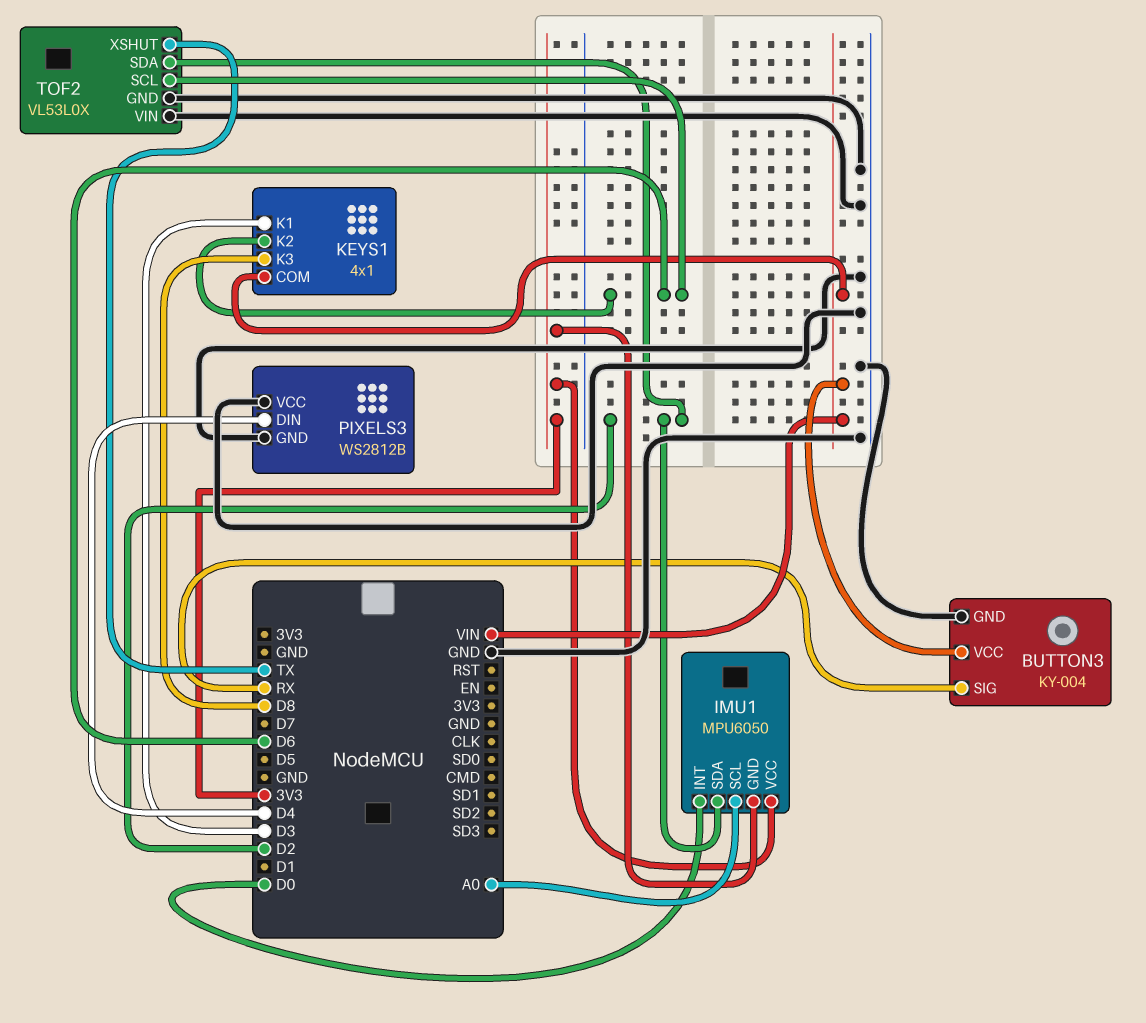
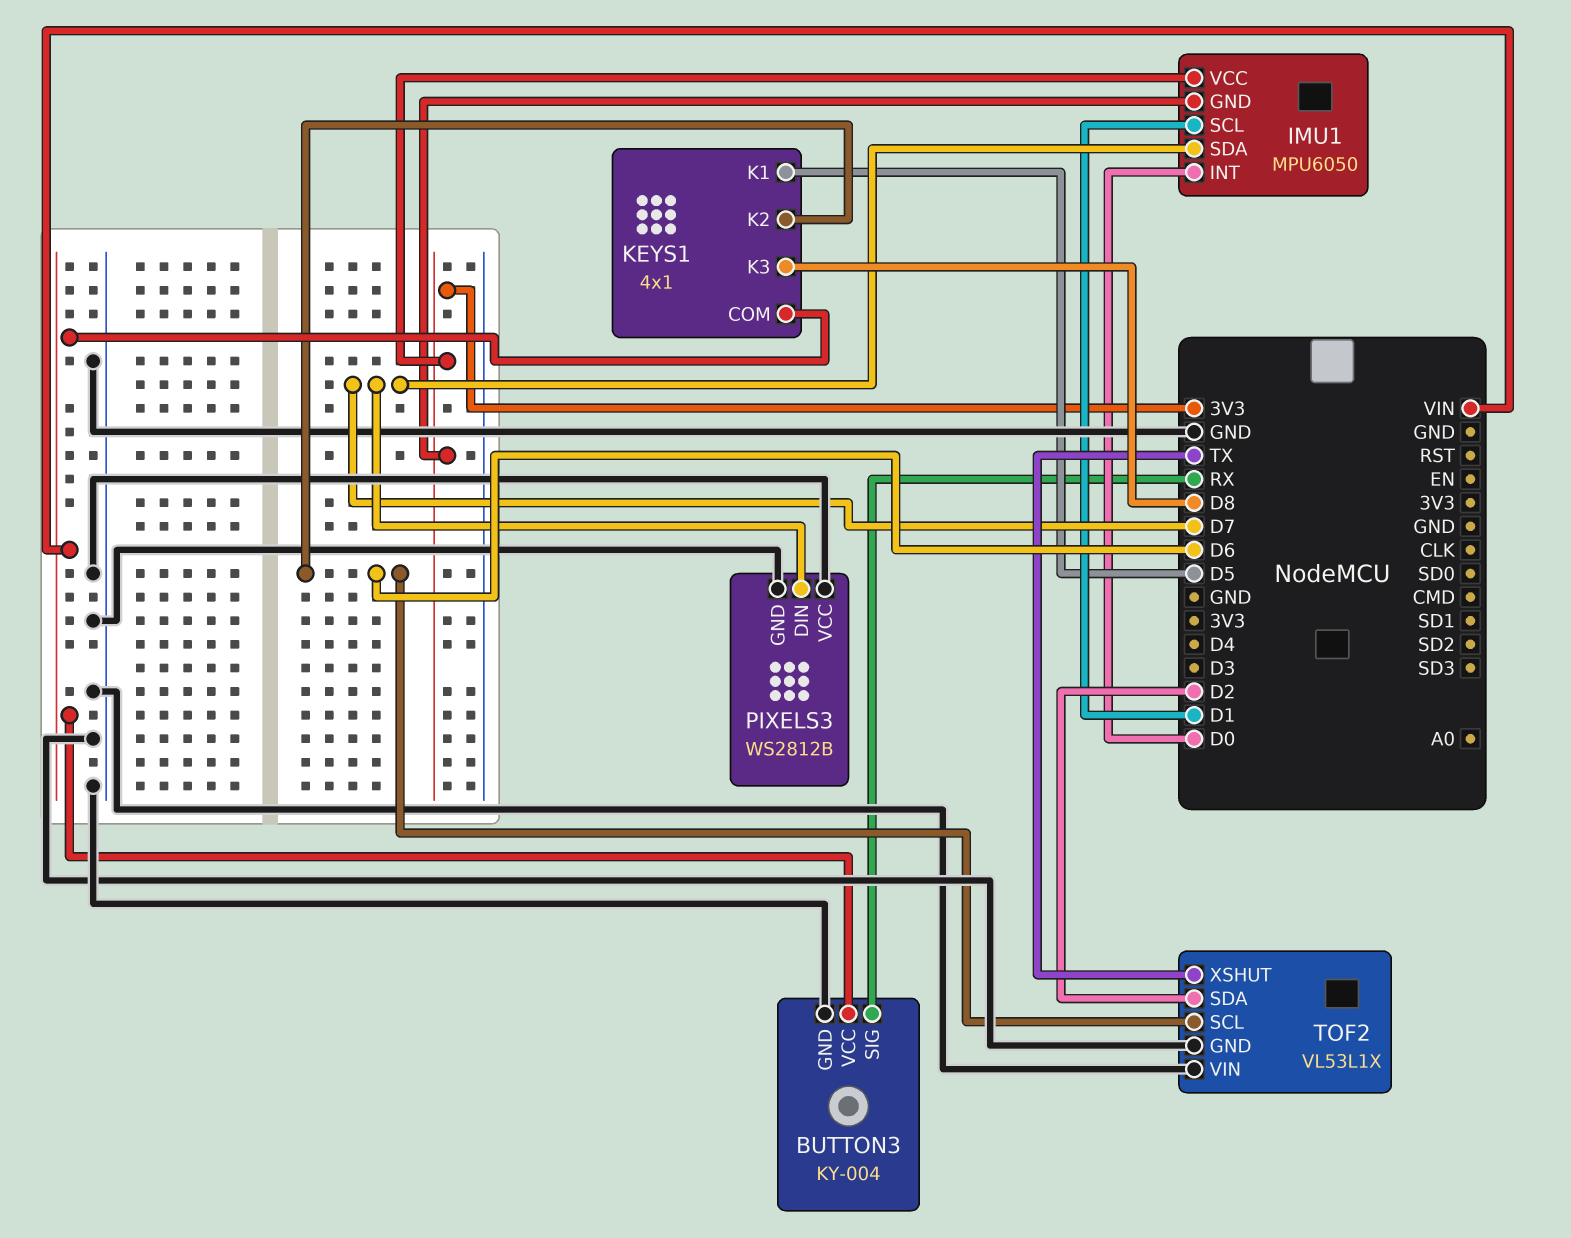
IMU1 pin SCL: A0 -> D1
IMU1 pin SDA: D2 -> D7
KEYS1 pin K1: D3 -> D5
PIXELS3 pin DIN: D4 -> D7
TOF2: VL53L0X -> VL53L1X

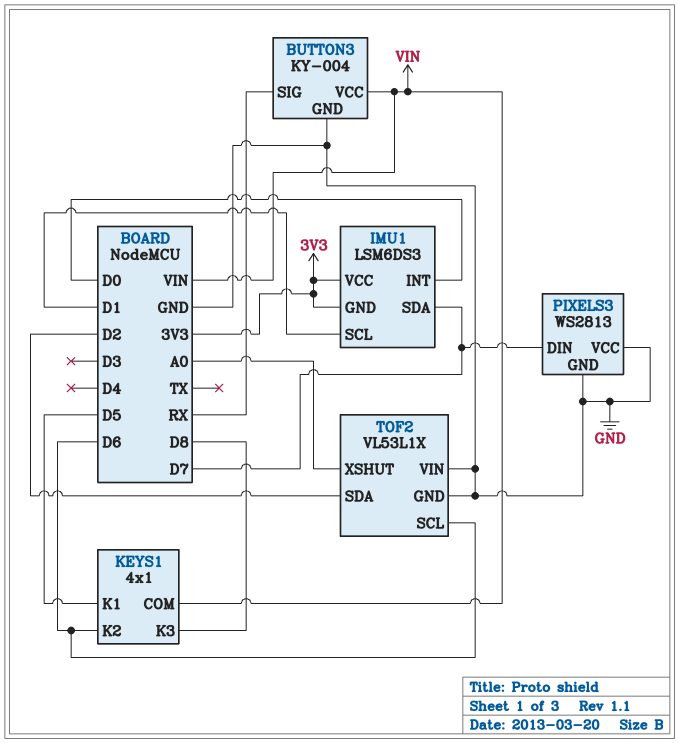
IMU1: MPU6050 -> LSM6DS3
PIXELS3: WS2812B -> WS2813
TOF2 pin XSHUT: TX -> A0

